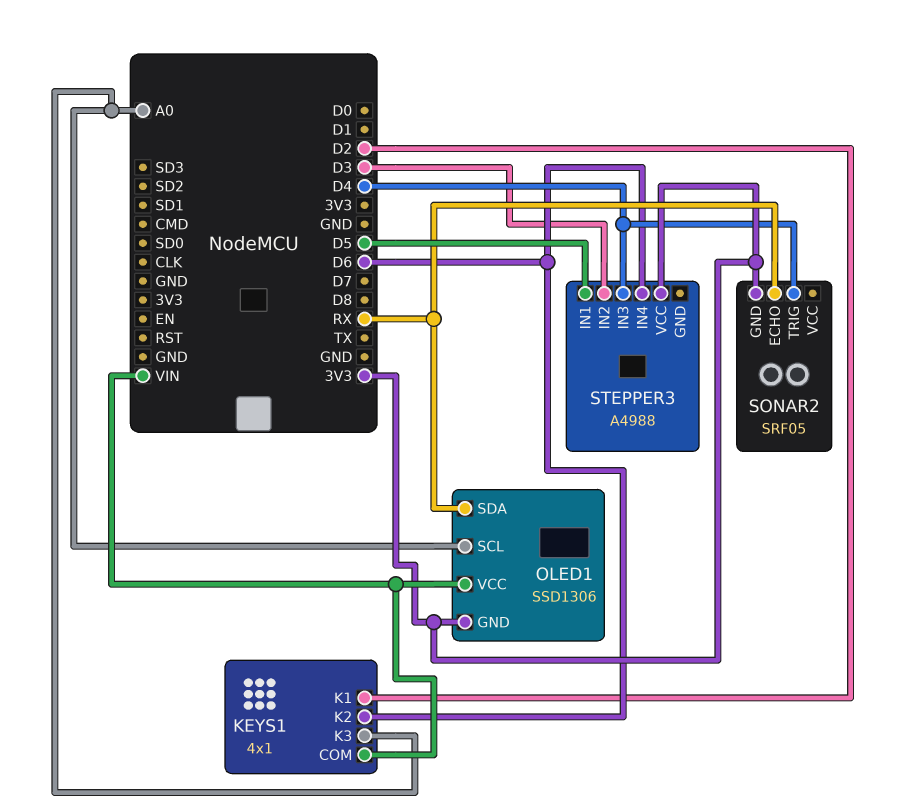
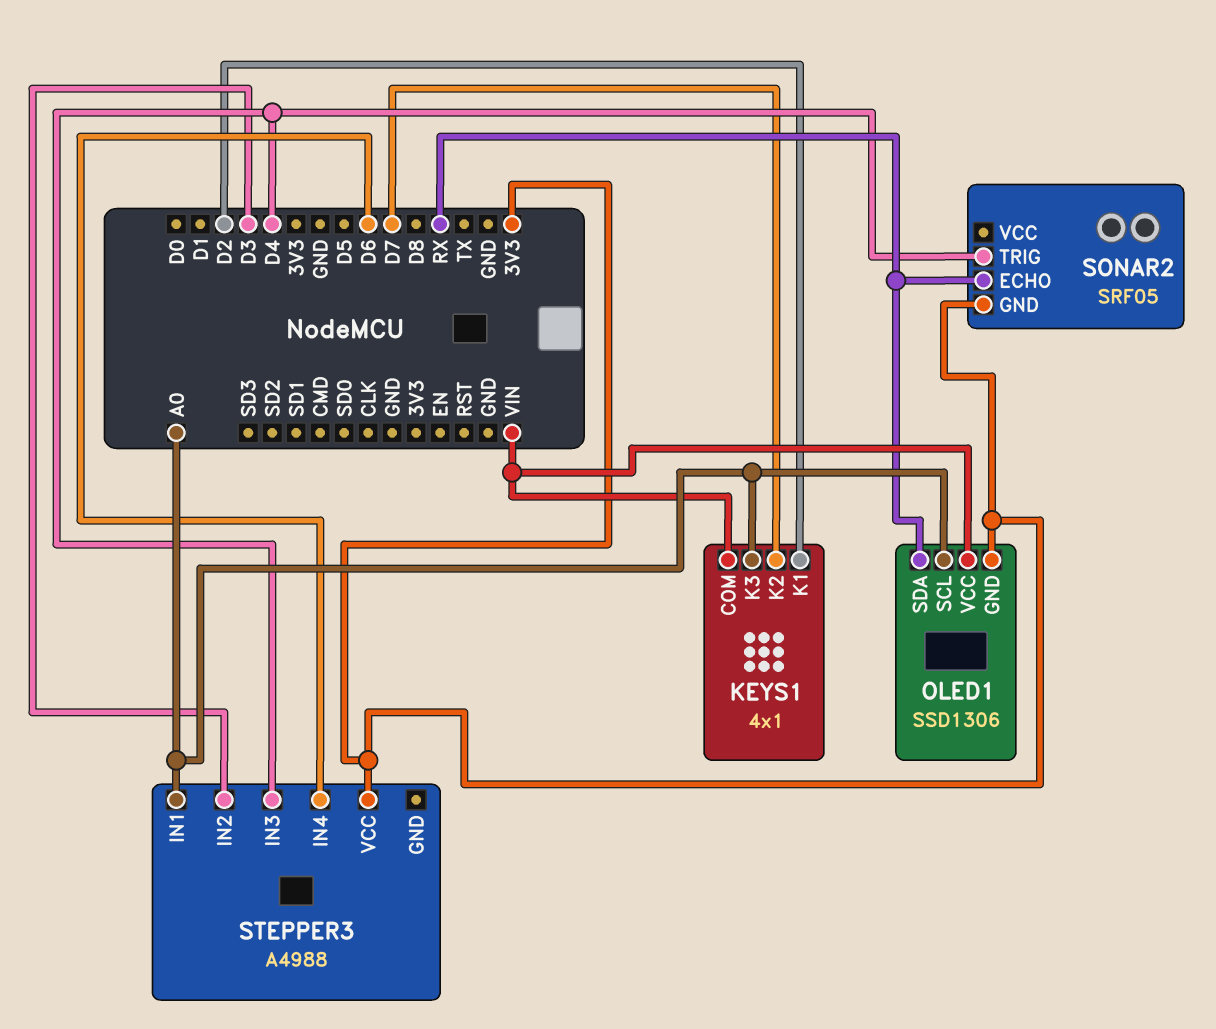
KEYS1 pin K2: D6 -> D7
STEPPER3 pin IN1: D5 -> A0

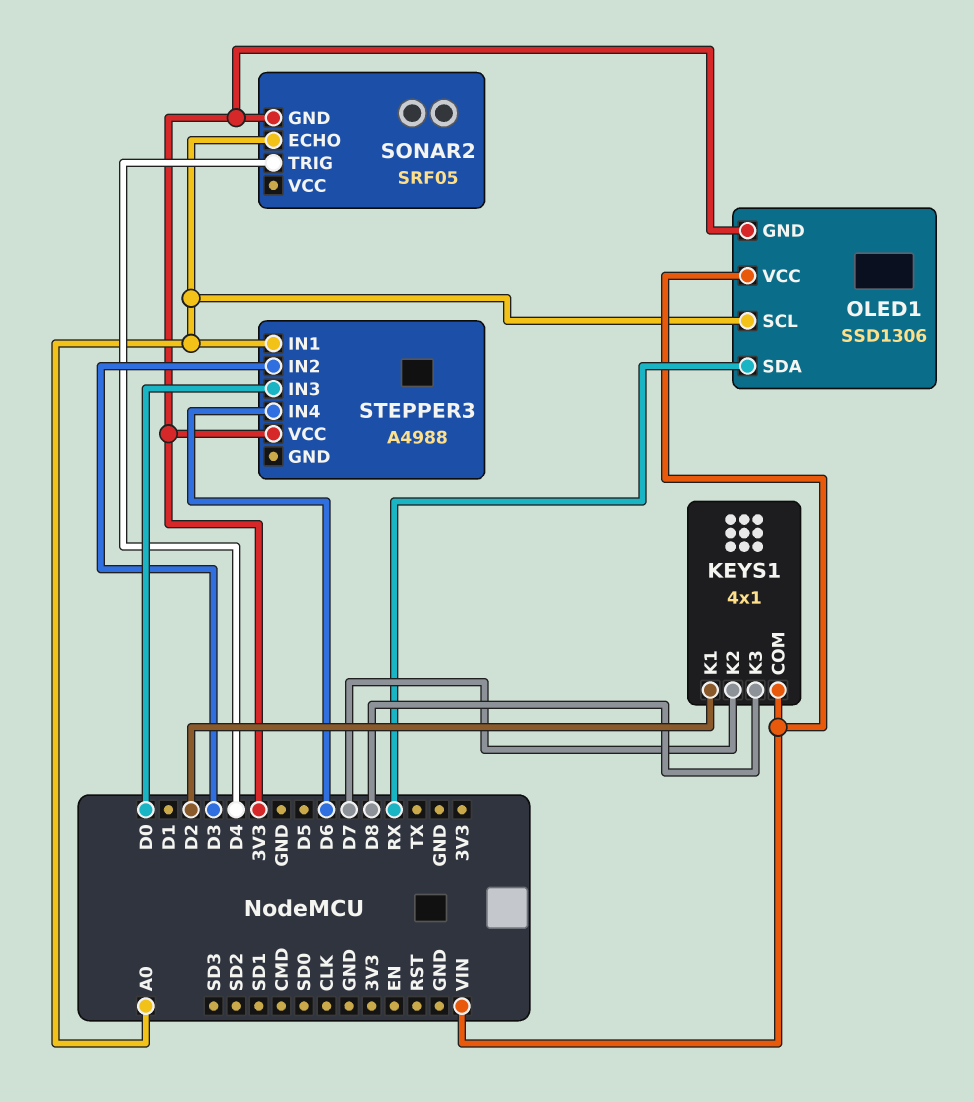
KEYS1 pin K3: A0 -> D8
SONAR2 pin ECHO: RX -> A0
STEPPER3 pin IN3: D4 -> D0

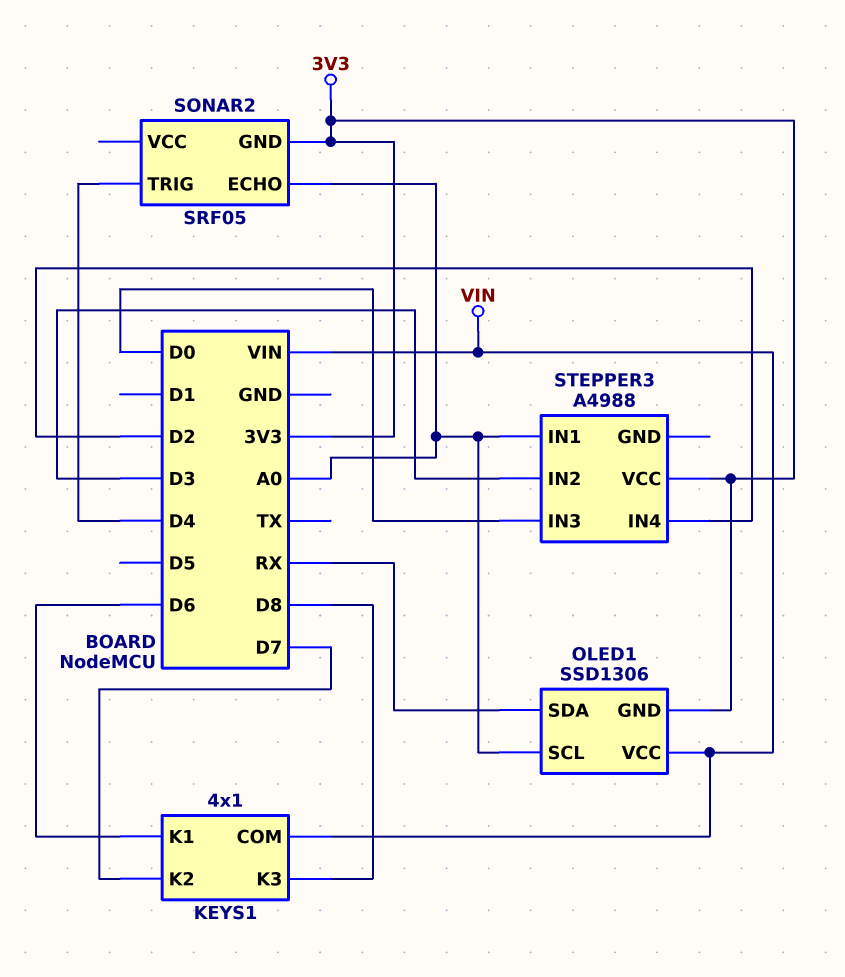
KEYS1 pin K1: D2 -> D6
STEPPER3 pin IN4: D6 -> D2

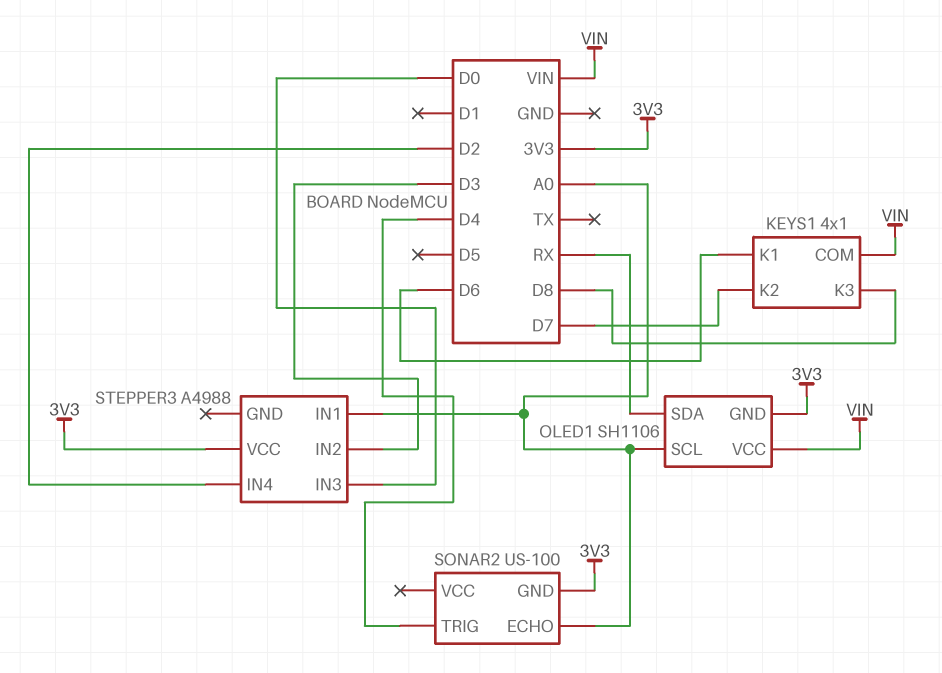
OLED1: SSD1306 -> SH1106
SONAR2: SRF05 -> US-100

